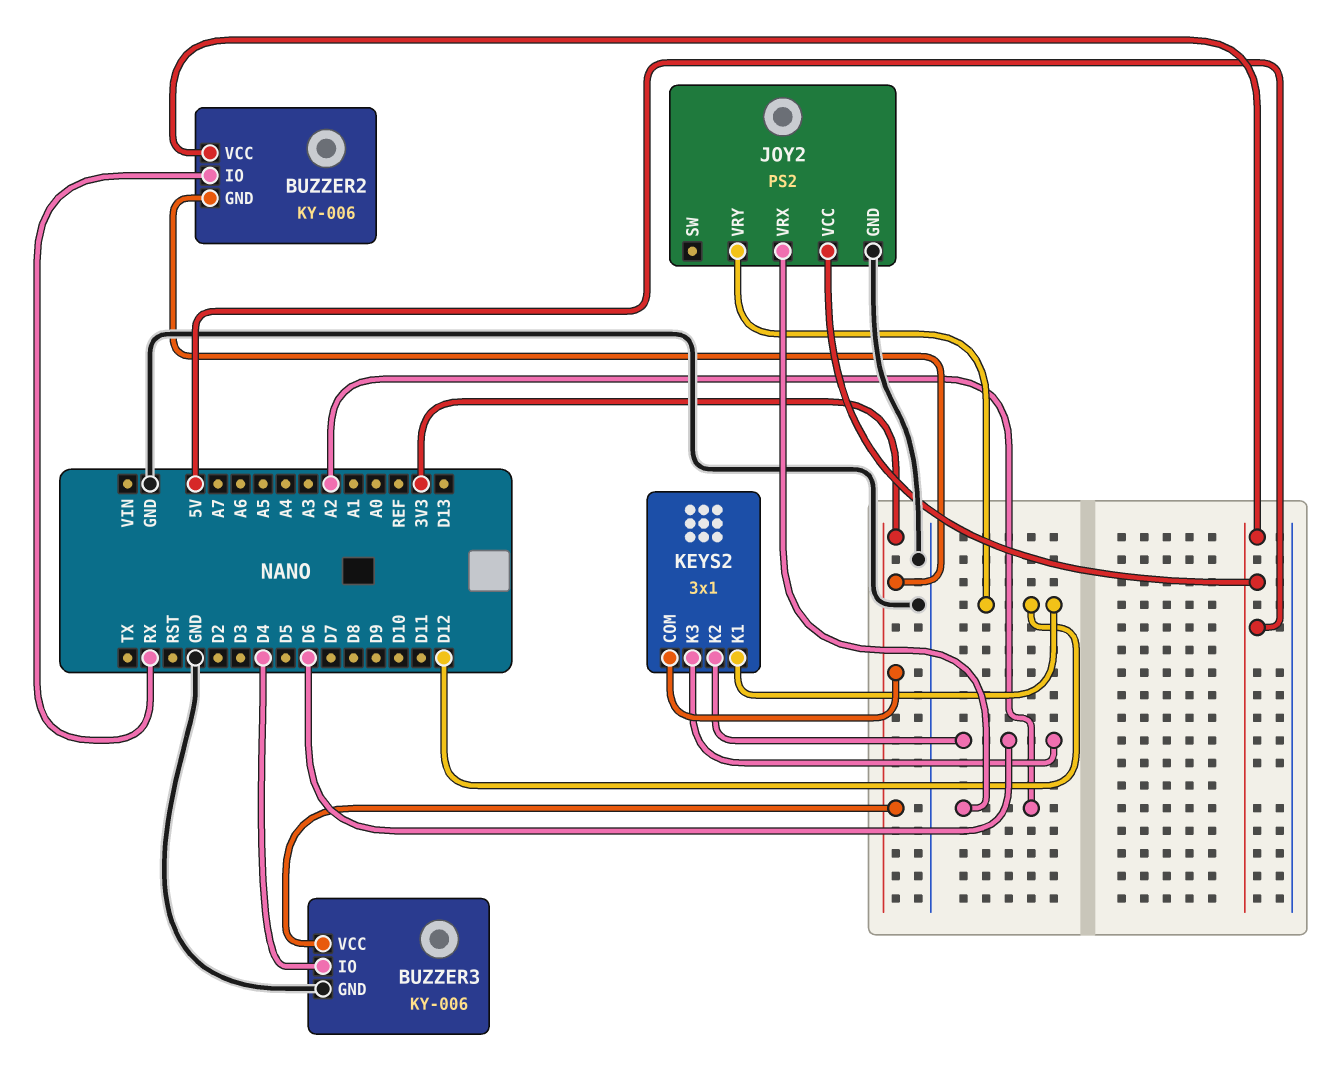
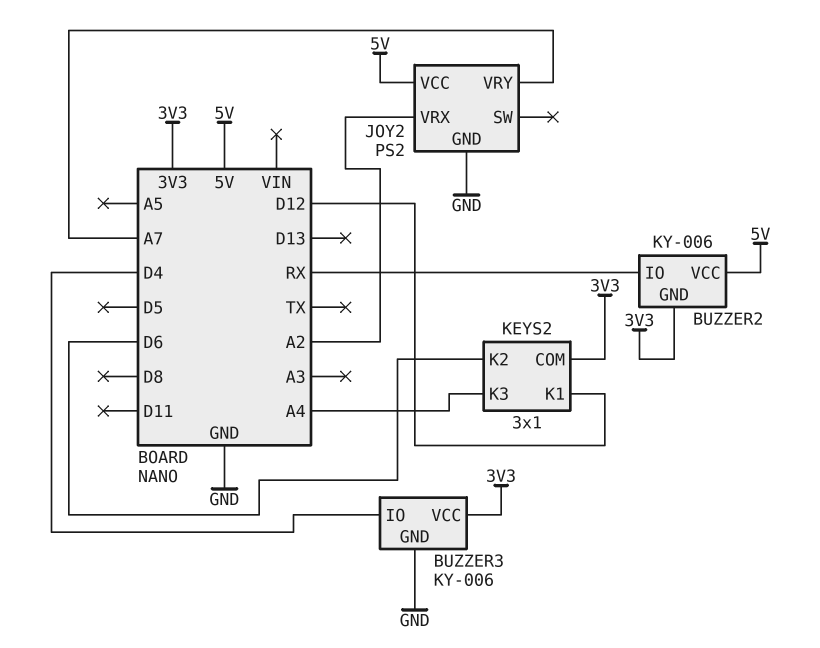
JOY2 pin VRY: D12 -> A7
KEYS2 pin K3: D6 -> A4

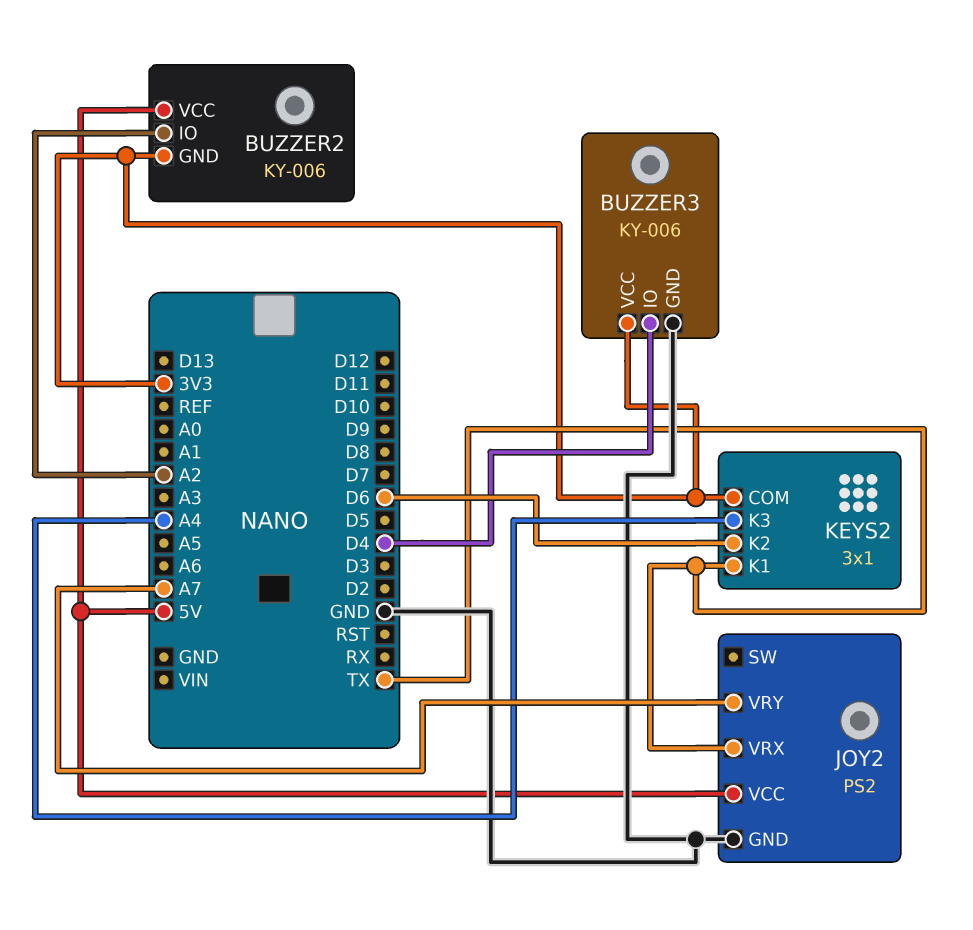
BUZZER2 pin IO: RX -> A2
JOY2 pin VRX: A2 -> TX
KEYS2 pin K1: D12 -> TX

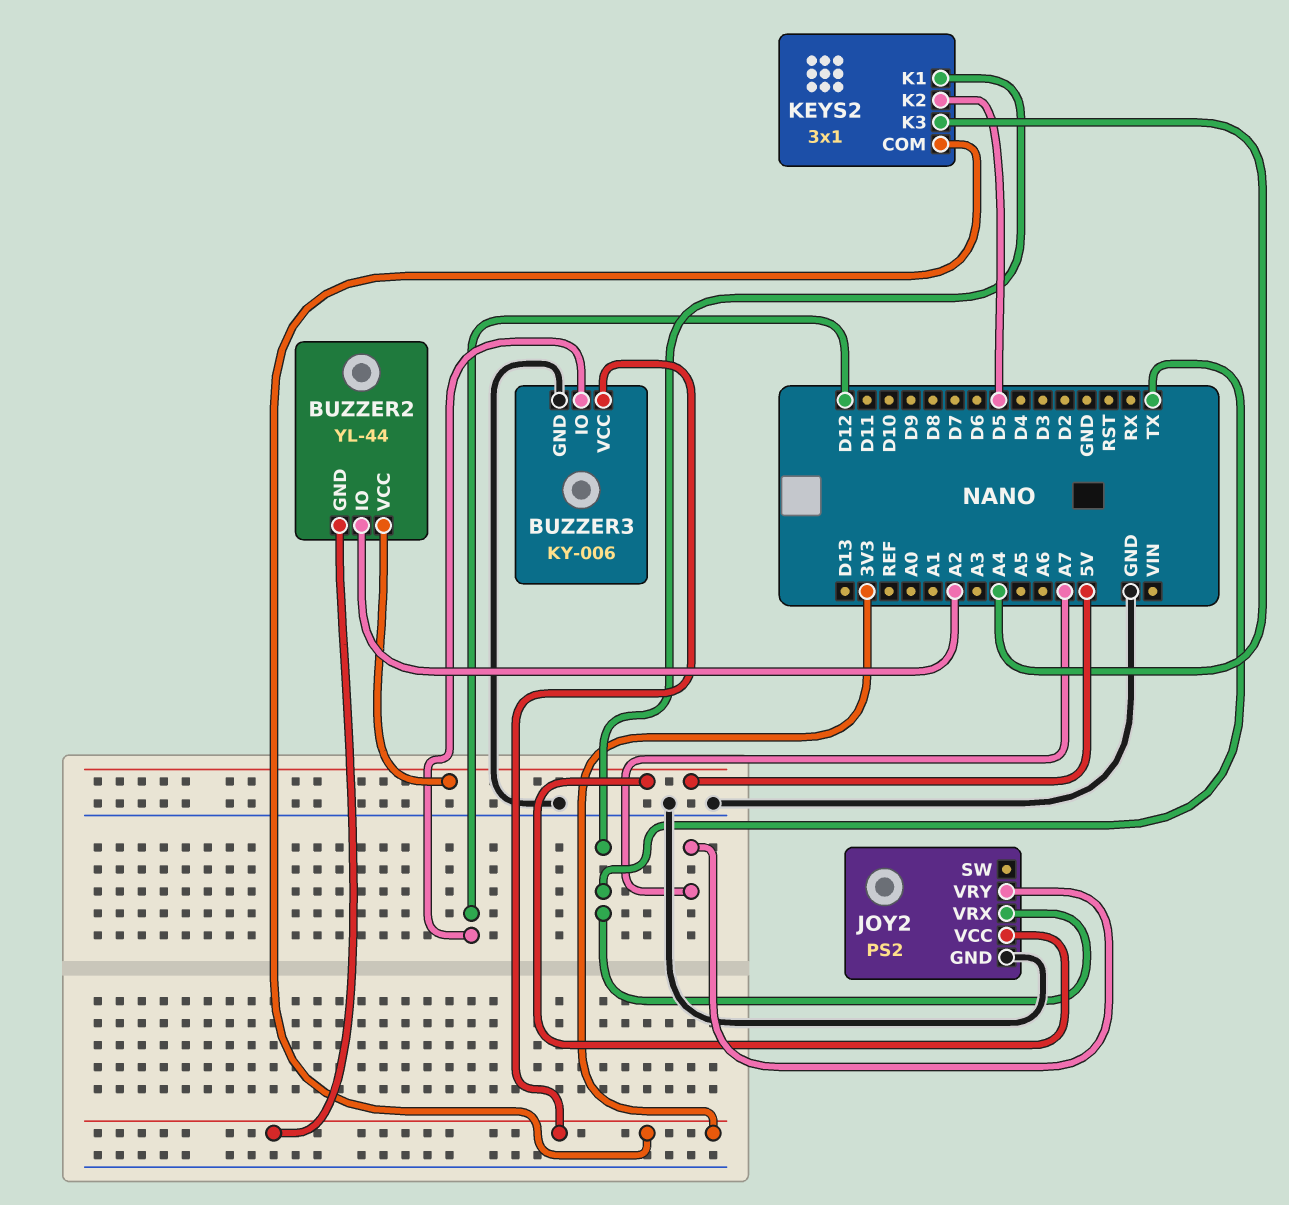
BUZZER2: KY-006 -> YL-44
BUZZER3 pin IO: D4 -> D12
KEYS2 pin K2: D6 -> D5

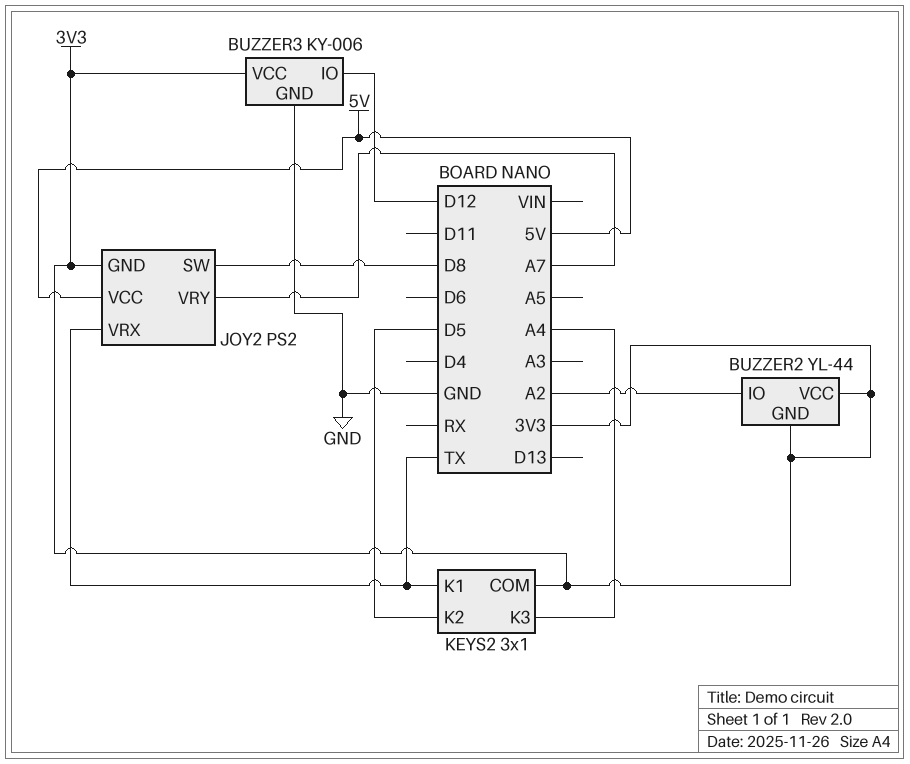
BUZZER2 pin VCC: 5V -> 3V3
JOY2 pin GND: GND -> 3V3
JOY2 pin SW: none -> D8

